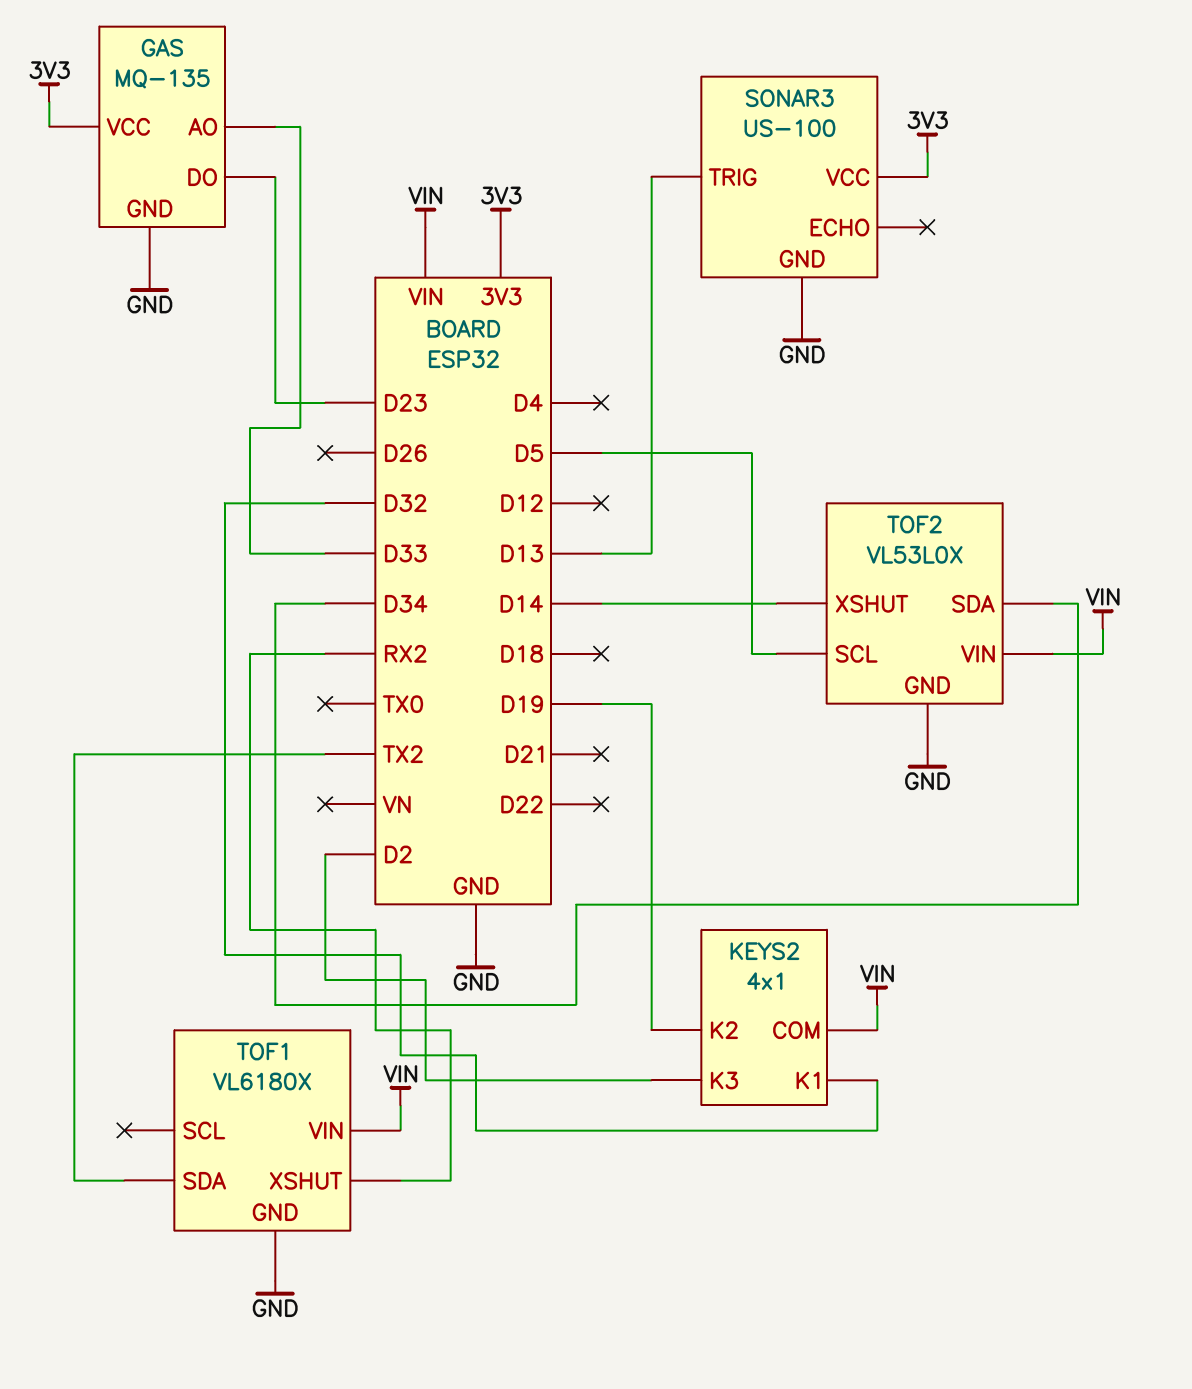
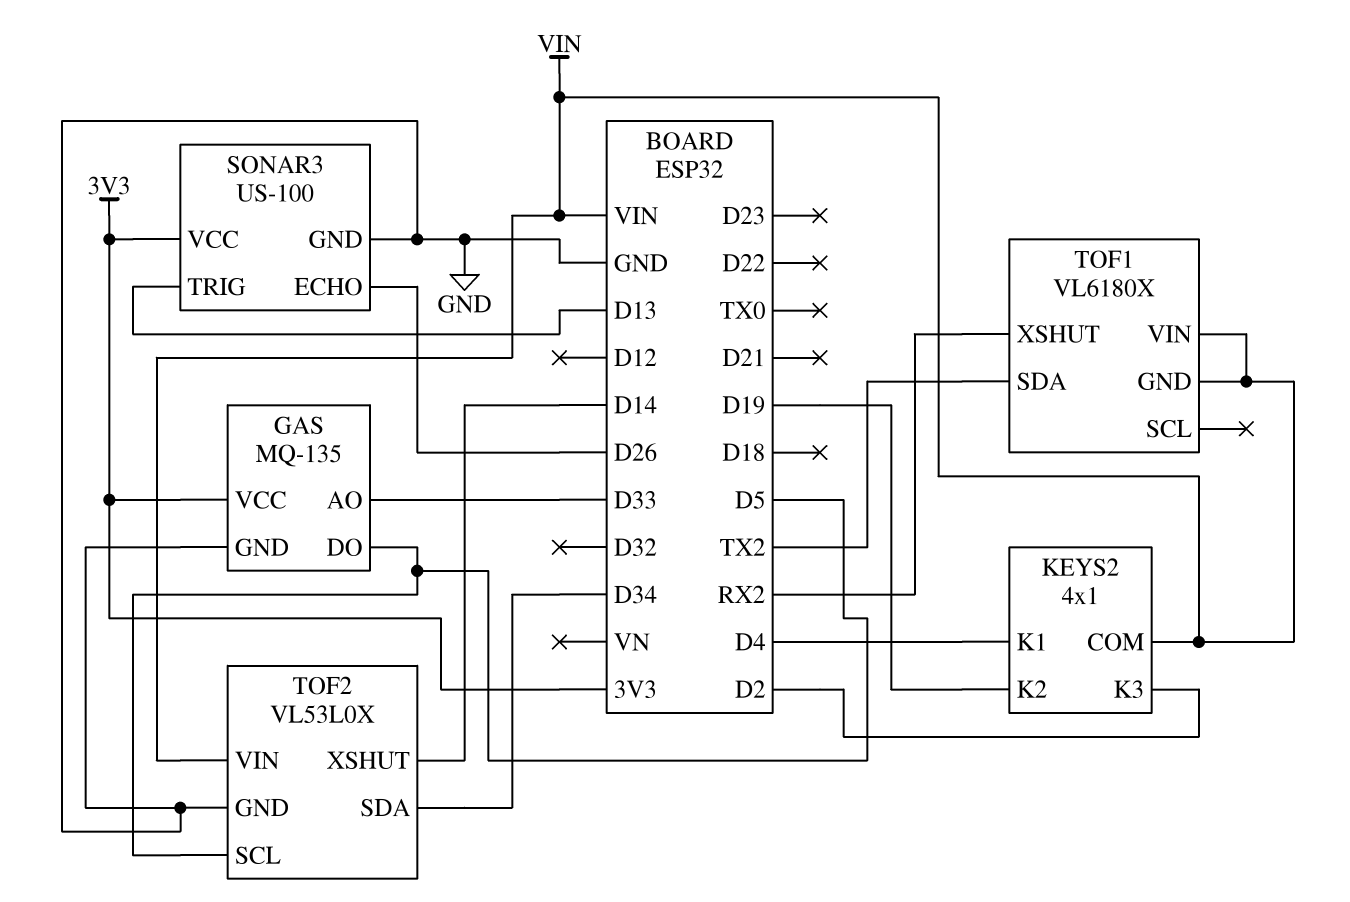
GAS pin DO: D23 -> D5
KEYS2 pin K1: D32 -> D4
SONAR3 pin ECHO: none -> D26
TOF1 pin GND: GND -> VIN

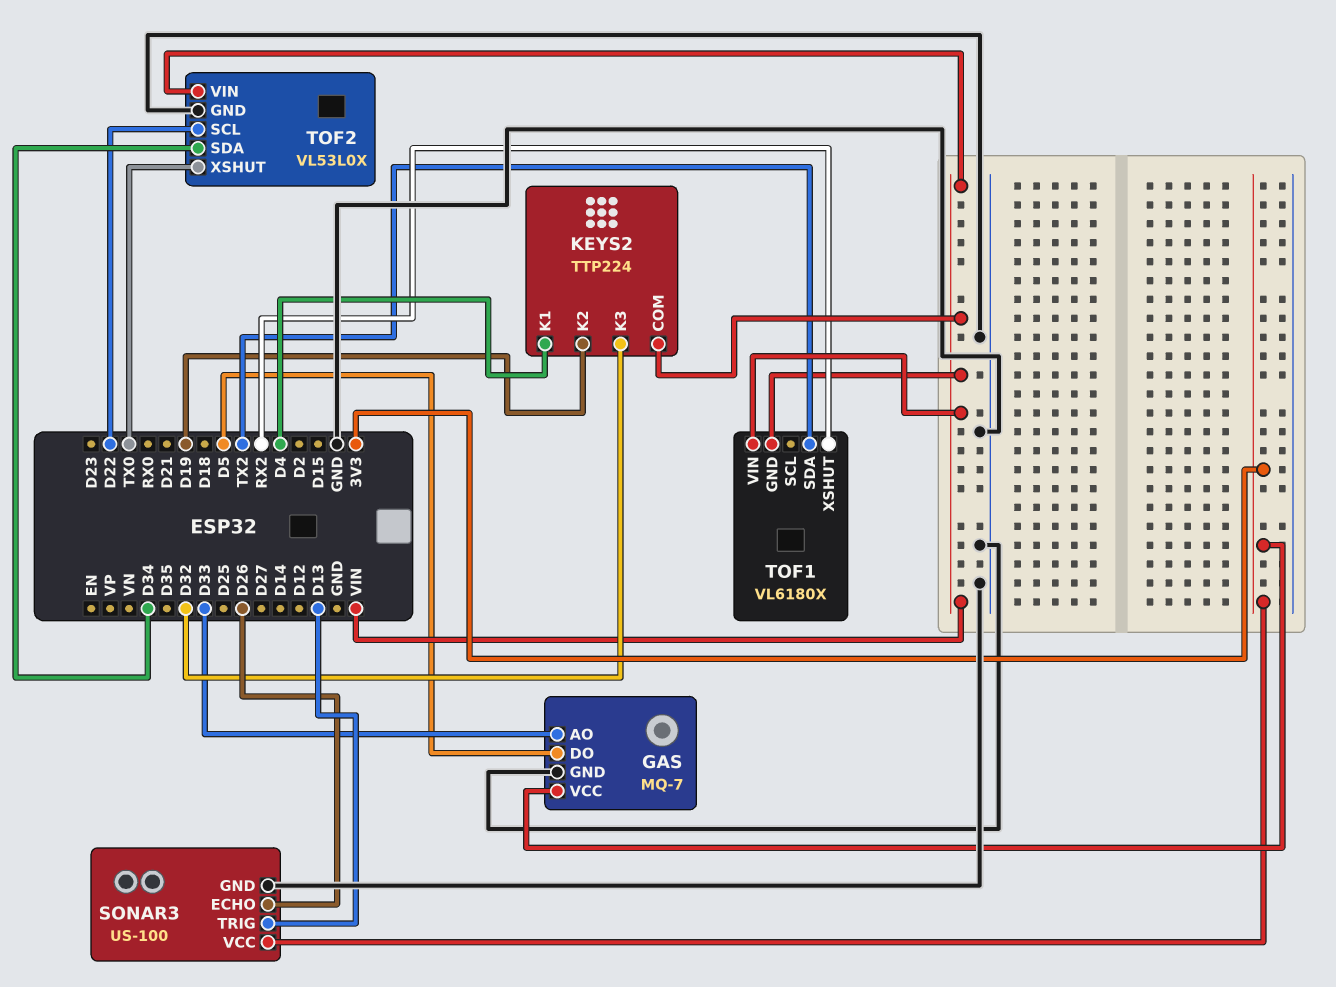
GAS: MQ-135 -> MQ-7
KEYS2: 4x1 -> TTP224
KEYS2 pin K3: D2 -> D32
TOF2 pin SCL: D5 -> D22
TOF2 pin XSHUT: D14 -> TX0

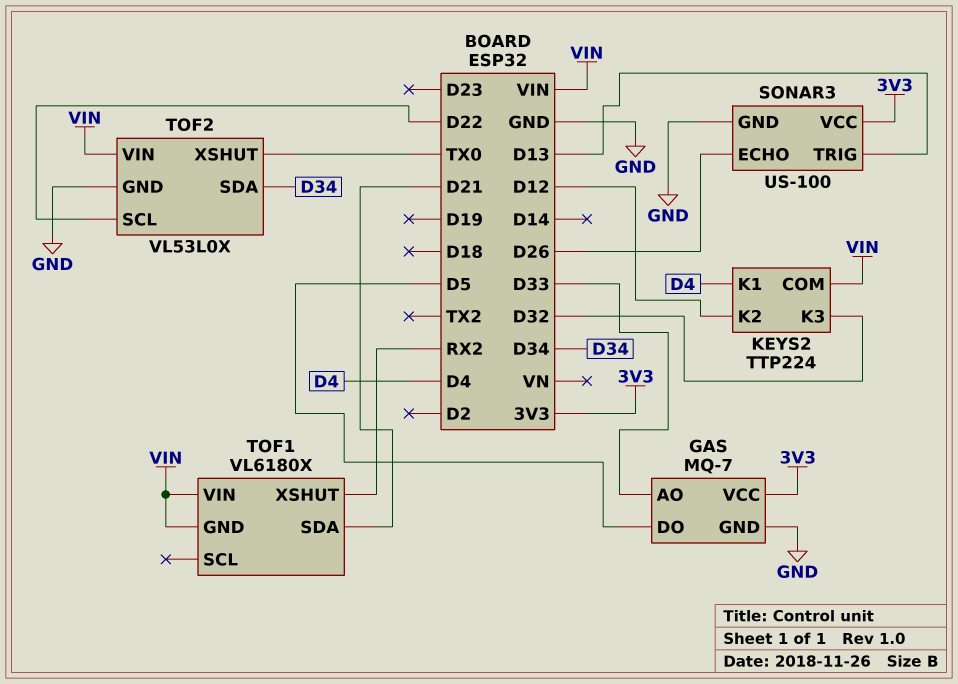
KEYS2 pin K2: D19 -> D12
TOF1 pin SDA: TX2 -> D21

